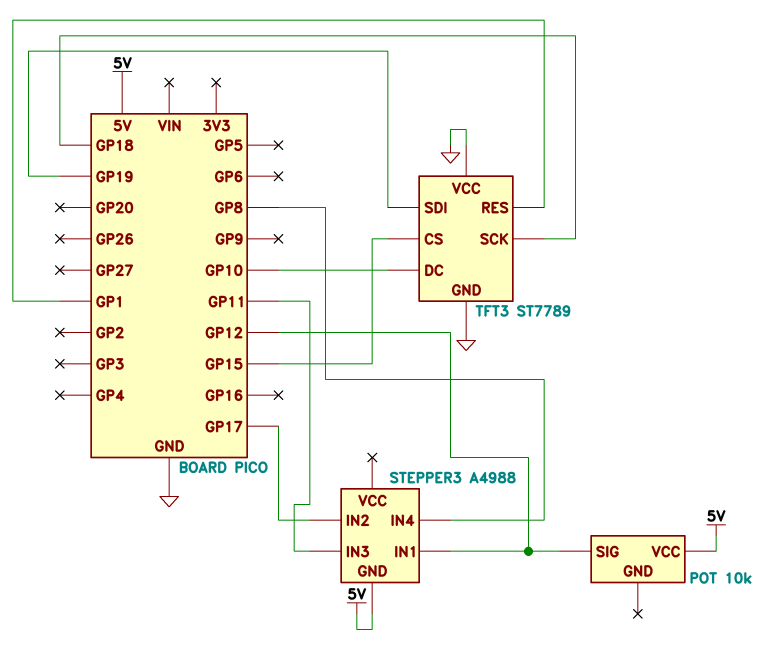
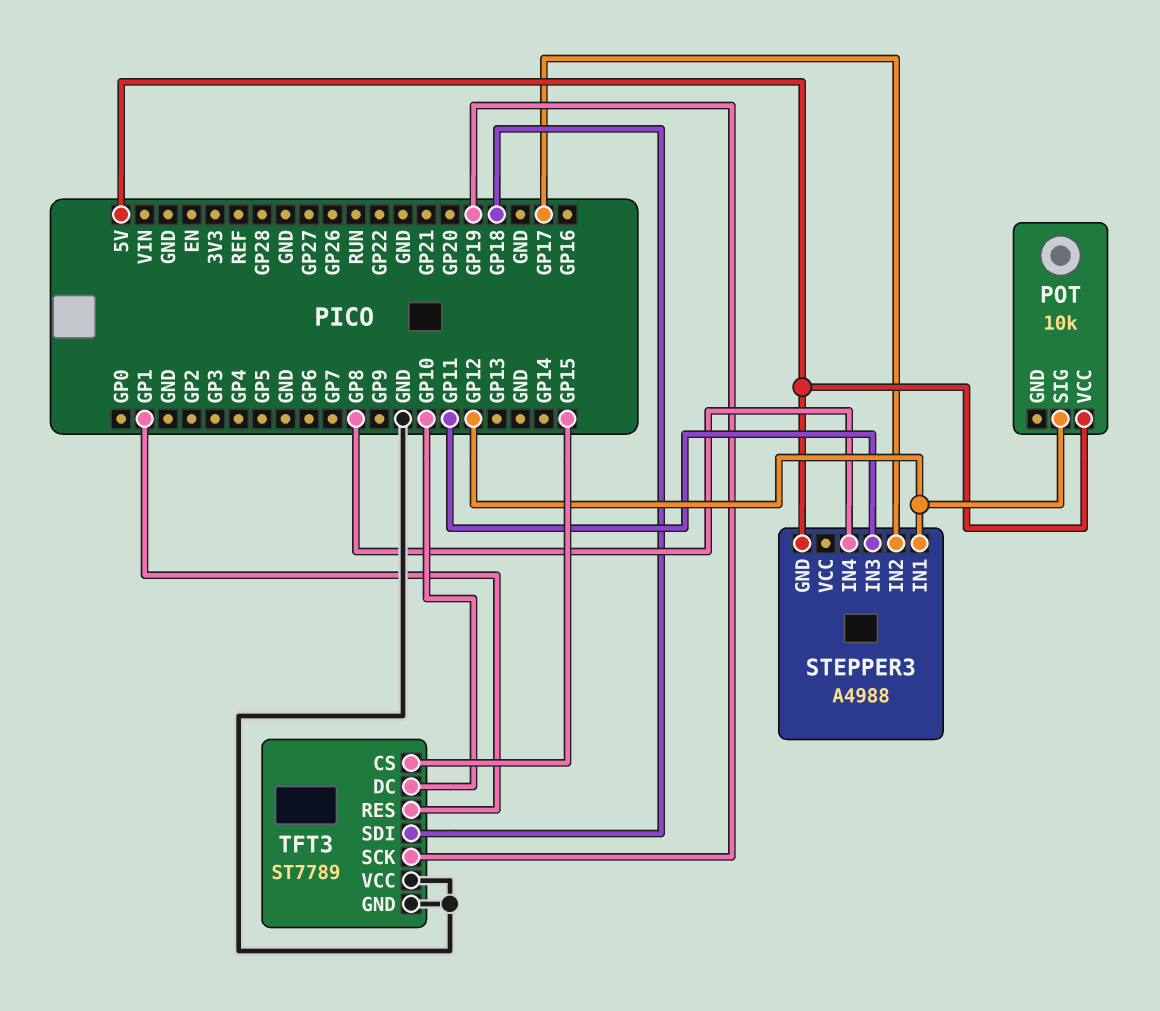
TFT3 pin SCK: GP18 -> GP19
TFT3 pin SDI: GP19 -> GP18

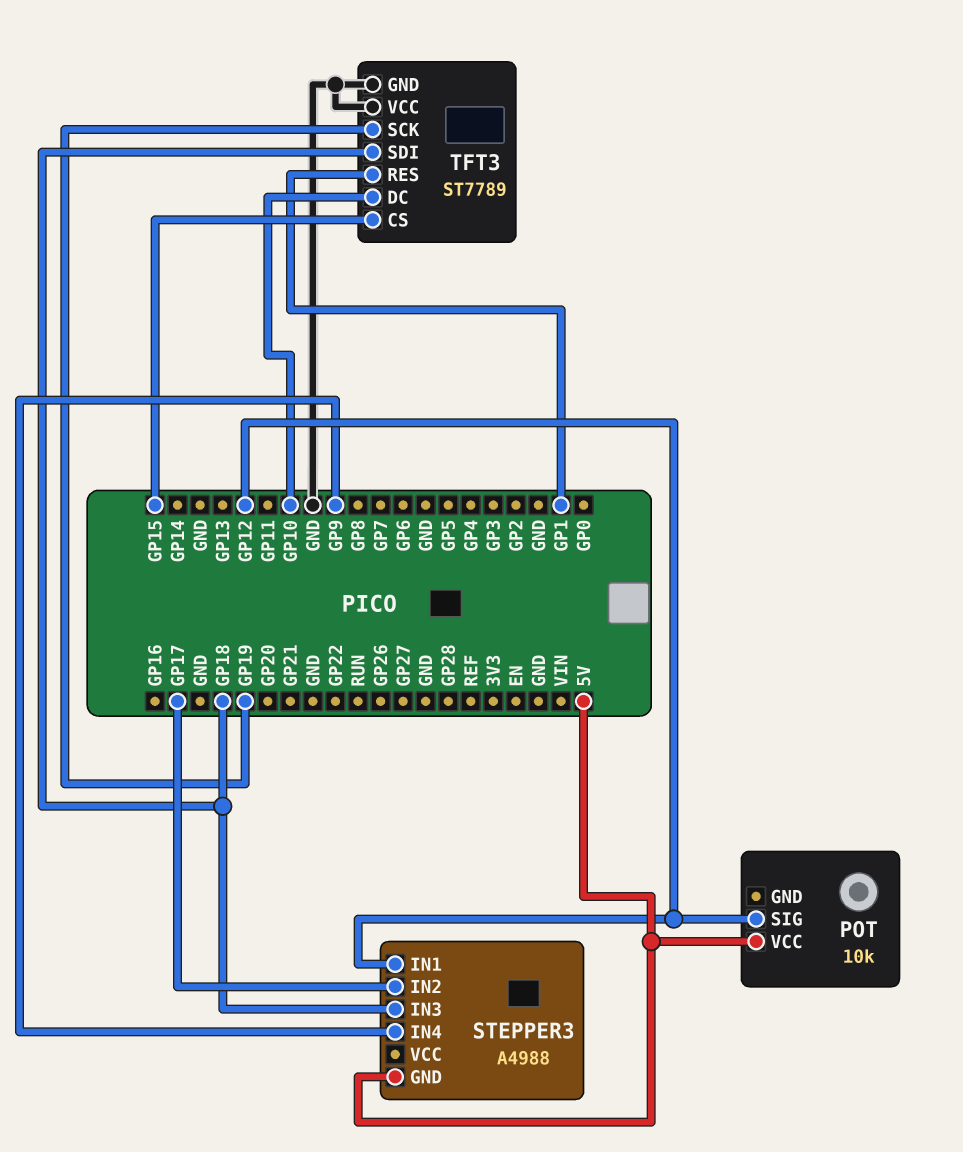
STEPPER3 pin IN3: GP11 -> GP18
STEPPER3 pin IN4: GP8 -> GP9

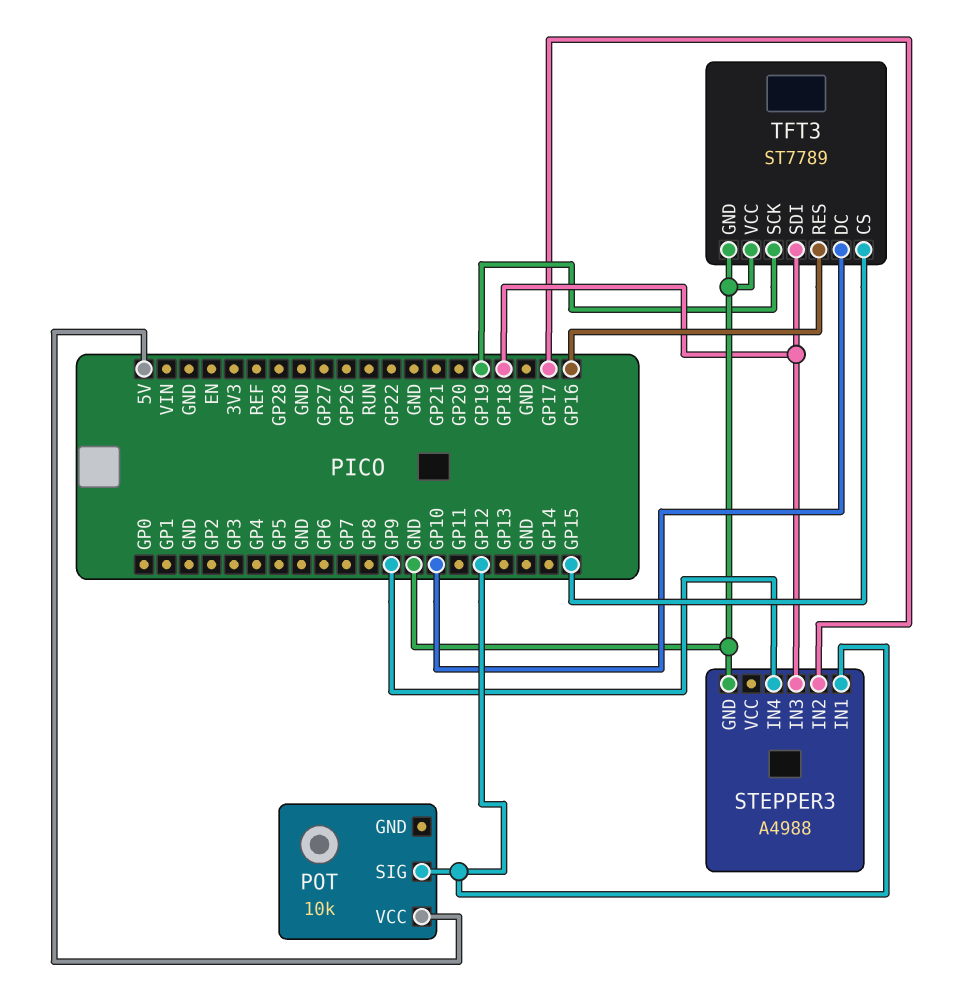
STEPPER3 pin GND: 5V -> GND
TFT3 pin RES: GP1 -> GP16

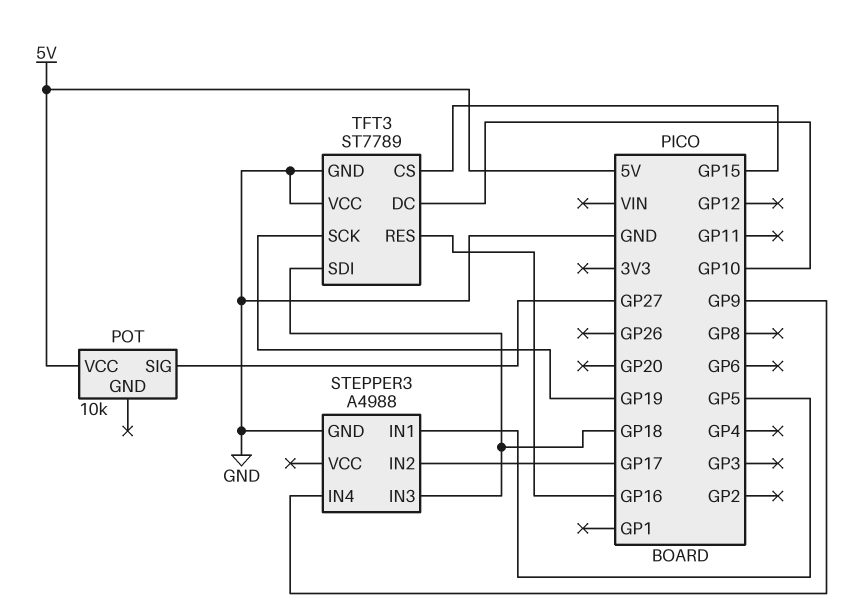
POT pin SIG: GP12 -> GP27
STEPPER3 pin IN1: GP12 -> GP5

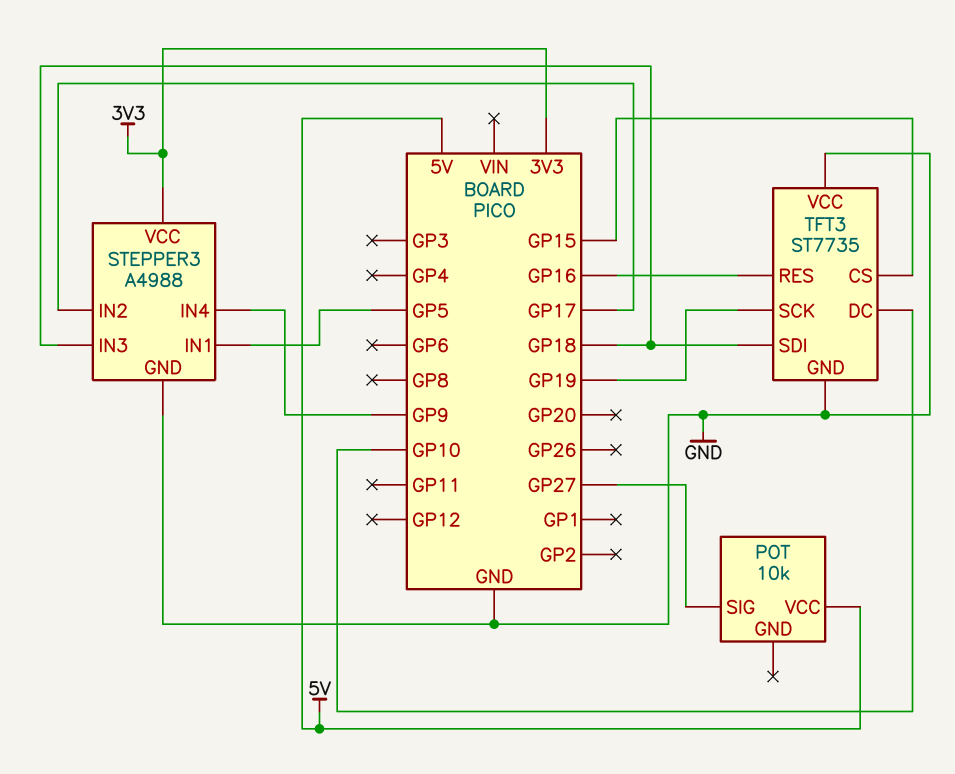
STEPPER3 pin VCC: none -> 3V3
TFT3: ST7789 -> ST7735

